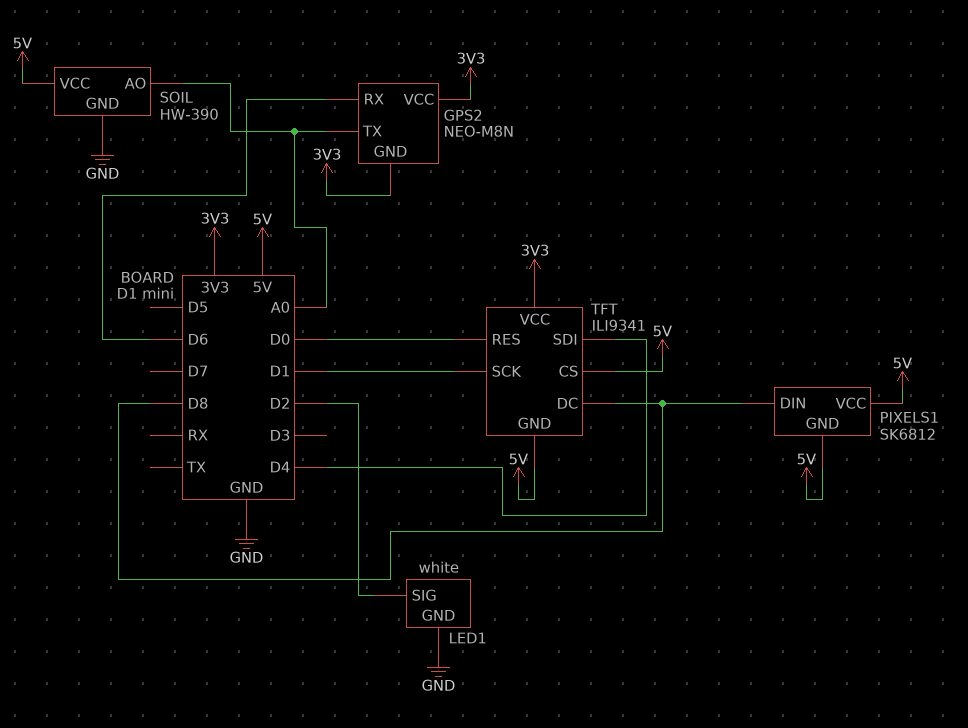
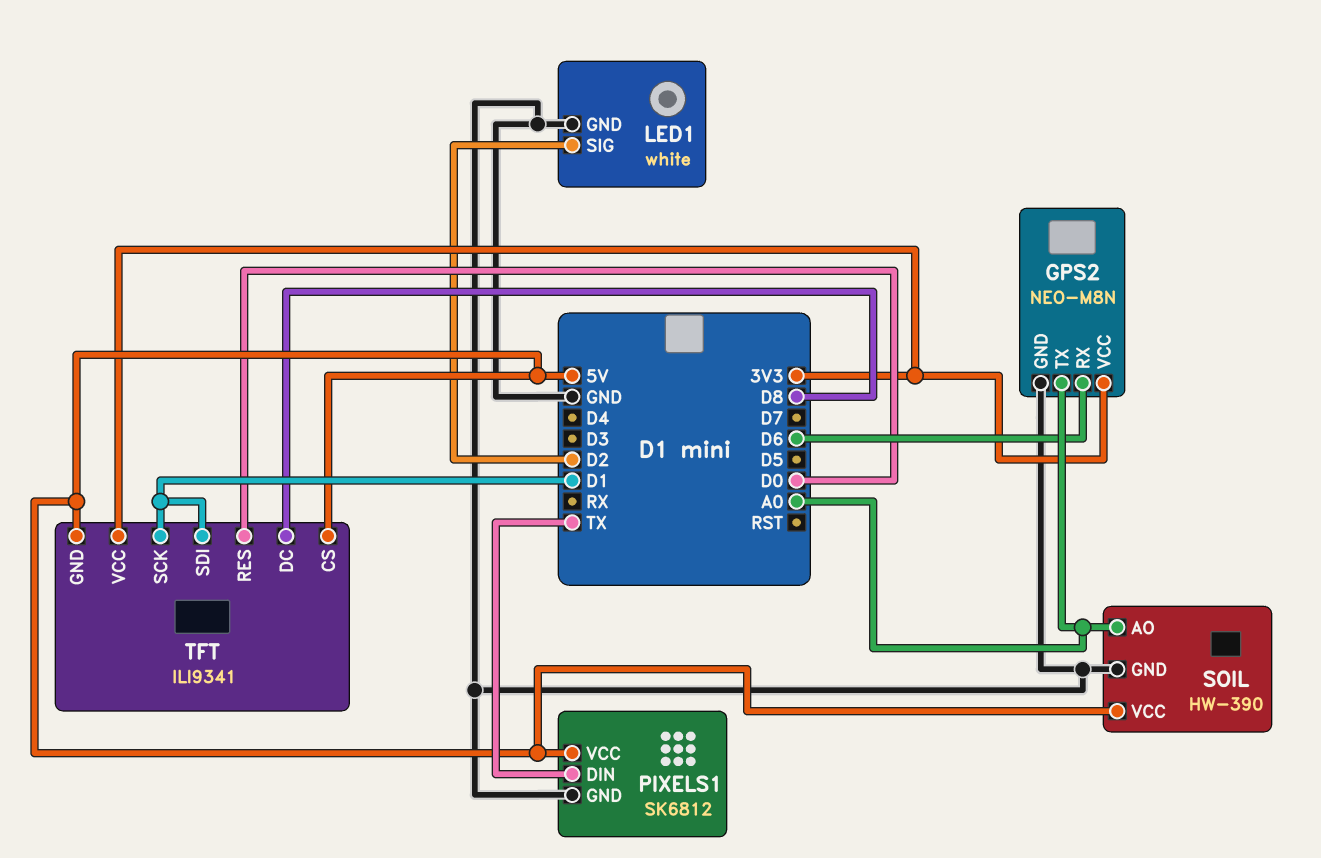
GPS2 pin GND: 3V3 -> GND
PIXELS1 pin DIN: D8 -> TX
PIXELS1 pin GND: 5V -> GND
TFT pin SDI: D4 -> D1

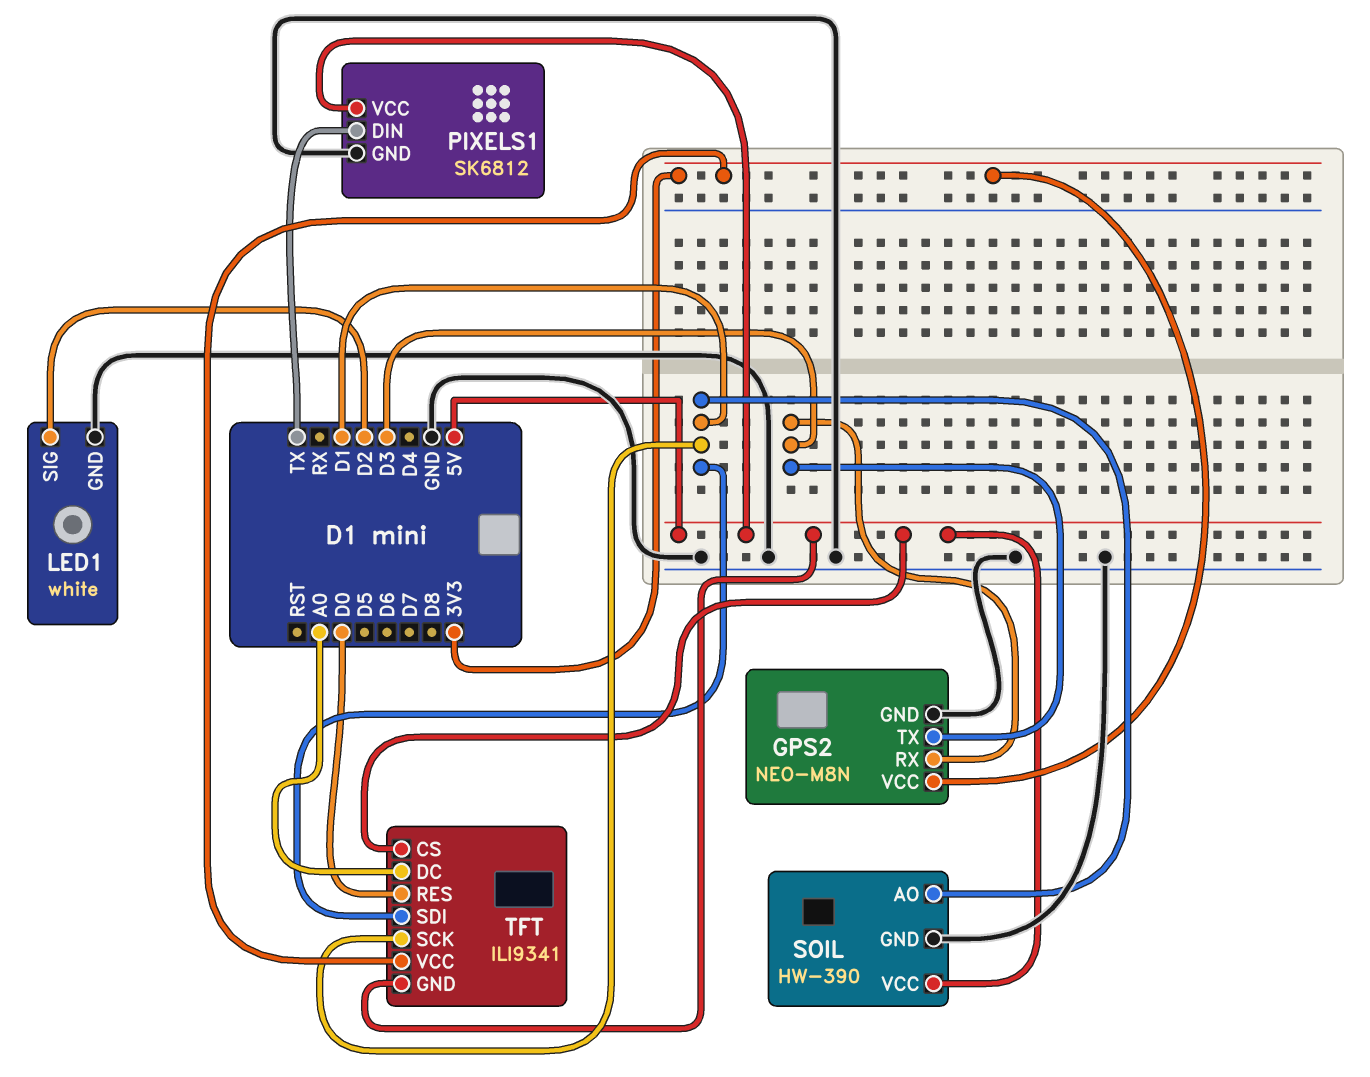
GPS2 pin RX: D6 -> D3
GPS2 pin TX: A0 -> D3
SOIL pin AO: A0 -> D1
TFT pin DC: D8 -> A0

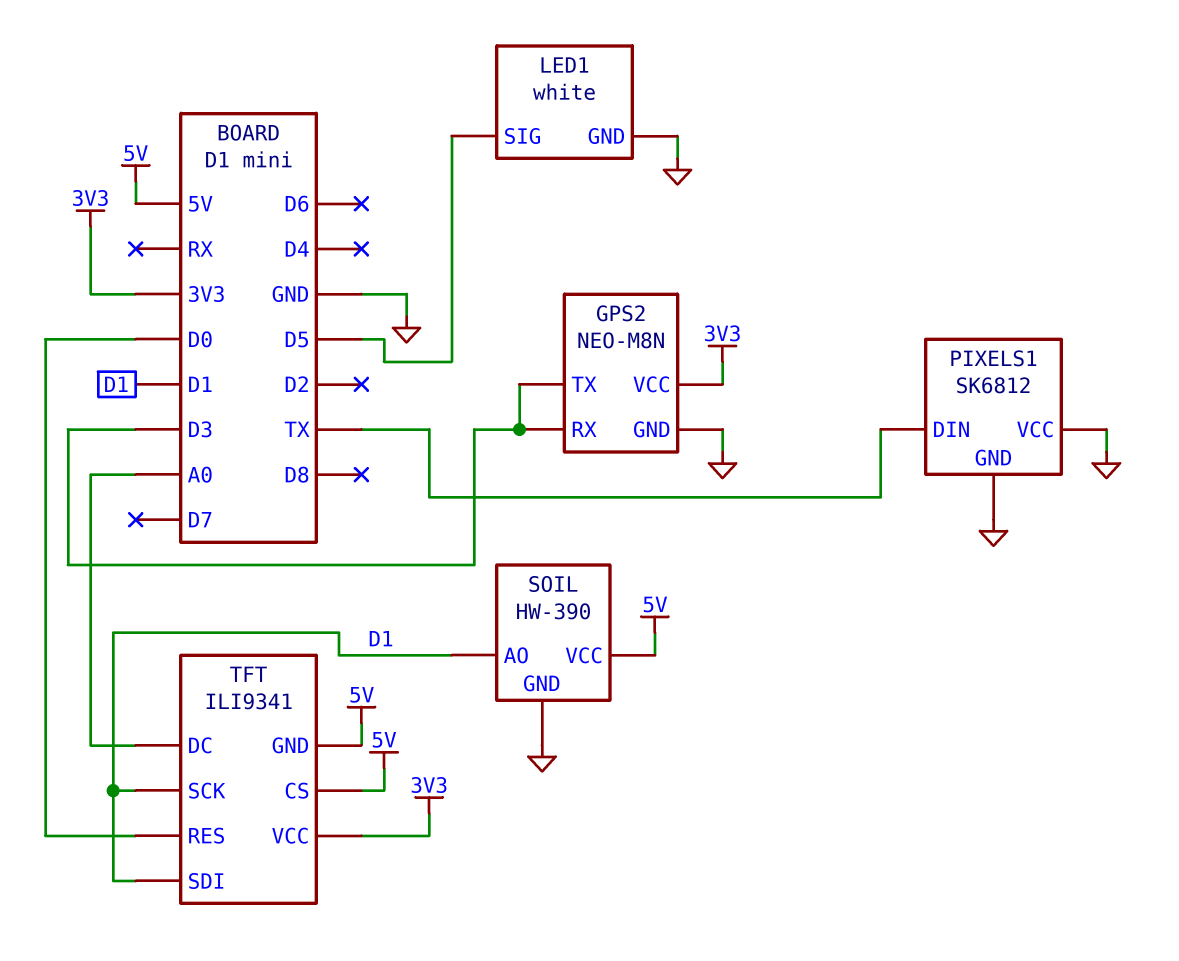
LED1 pin SIG: D2 -> D5
PIXELS1 pin VCC: 5V -> GND

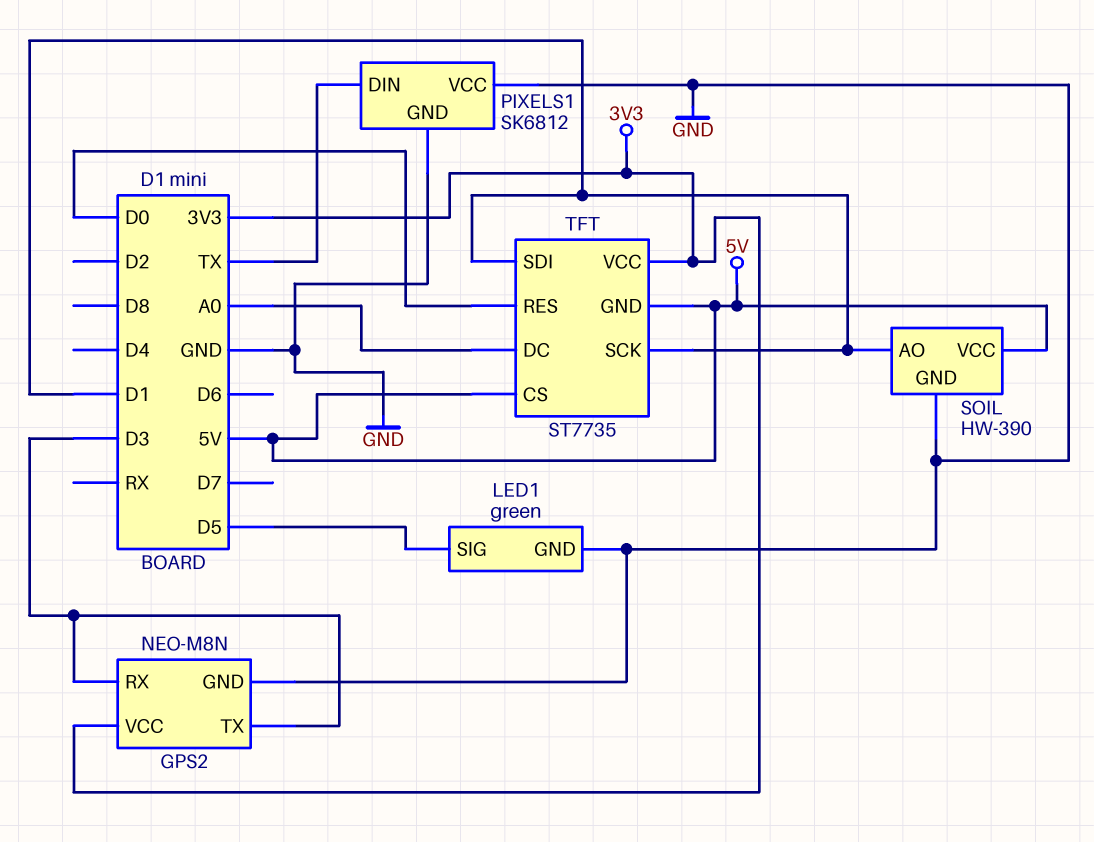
LED1: white -> green
TFT: ILI9341 -> ST7735

